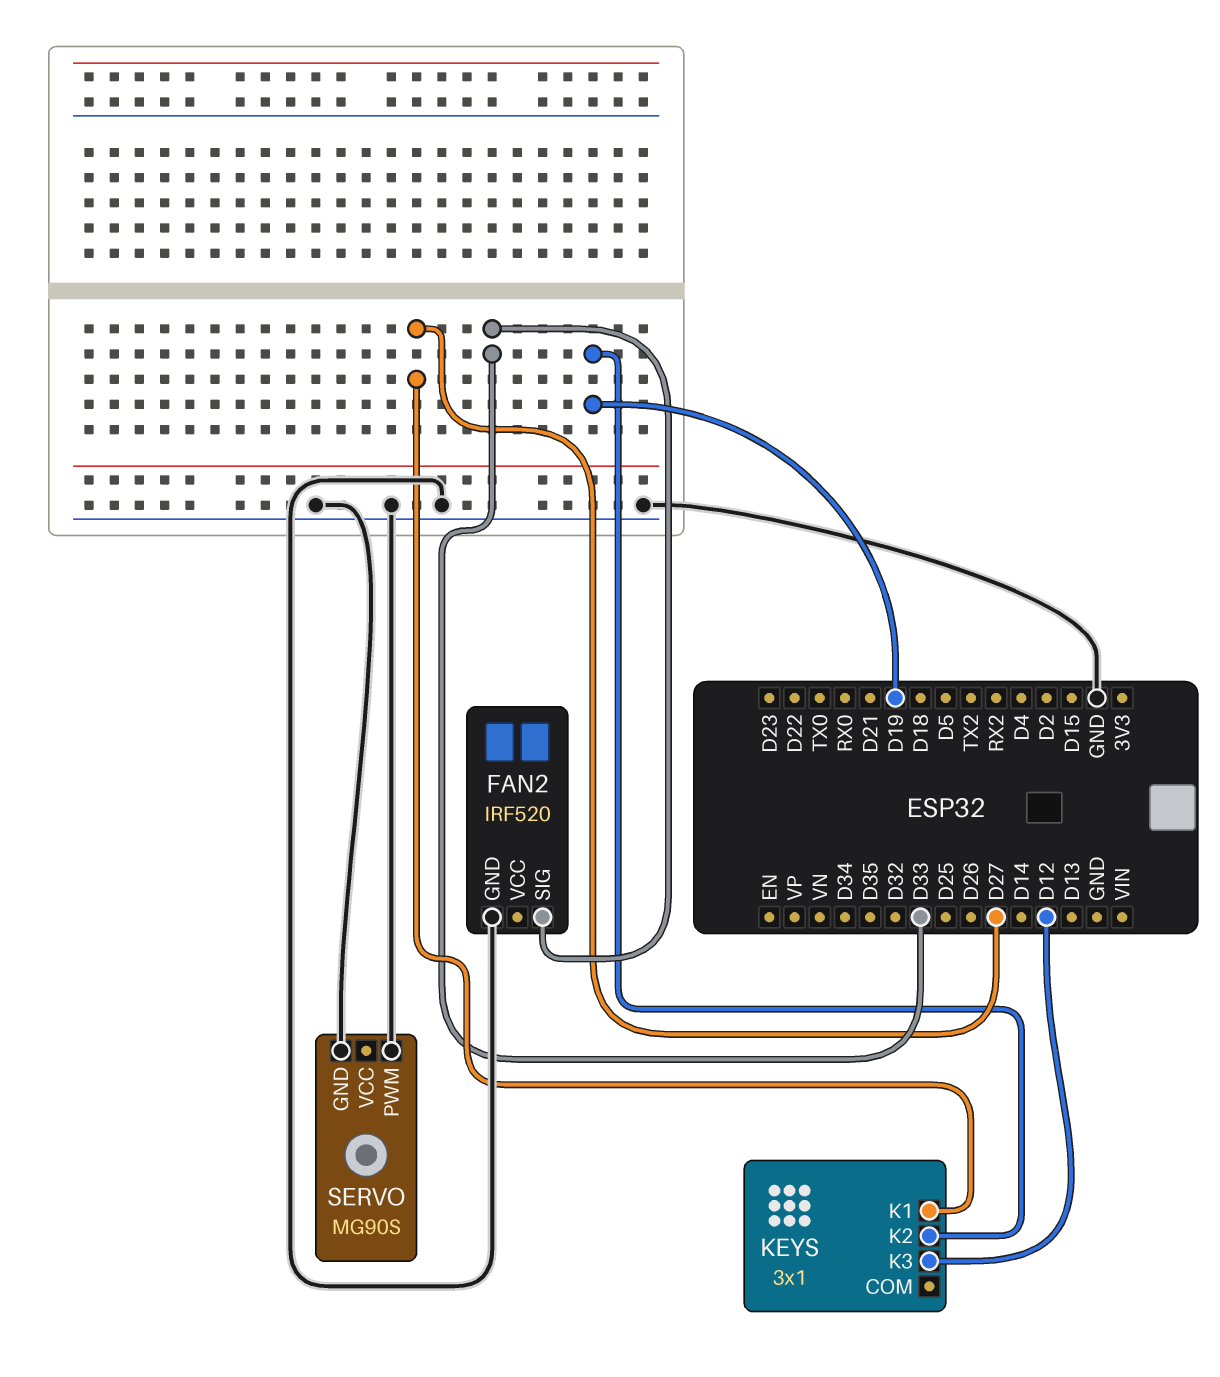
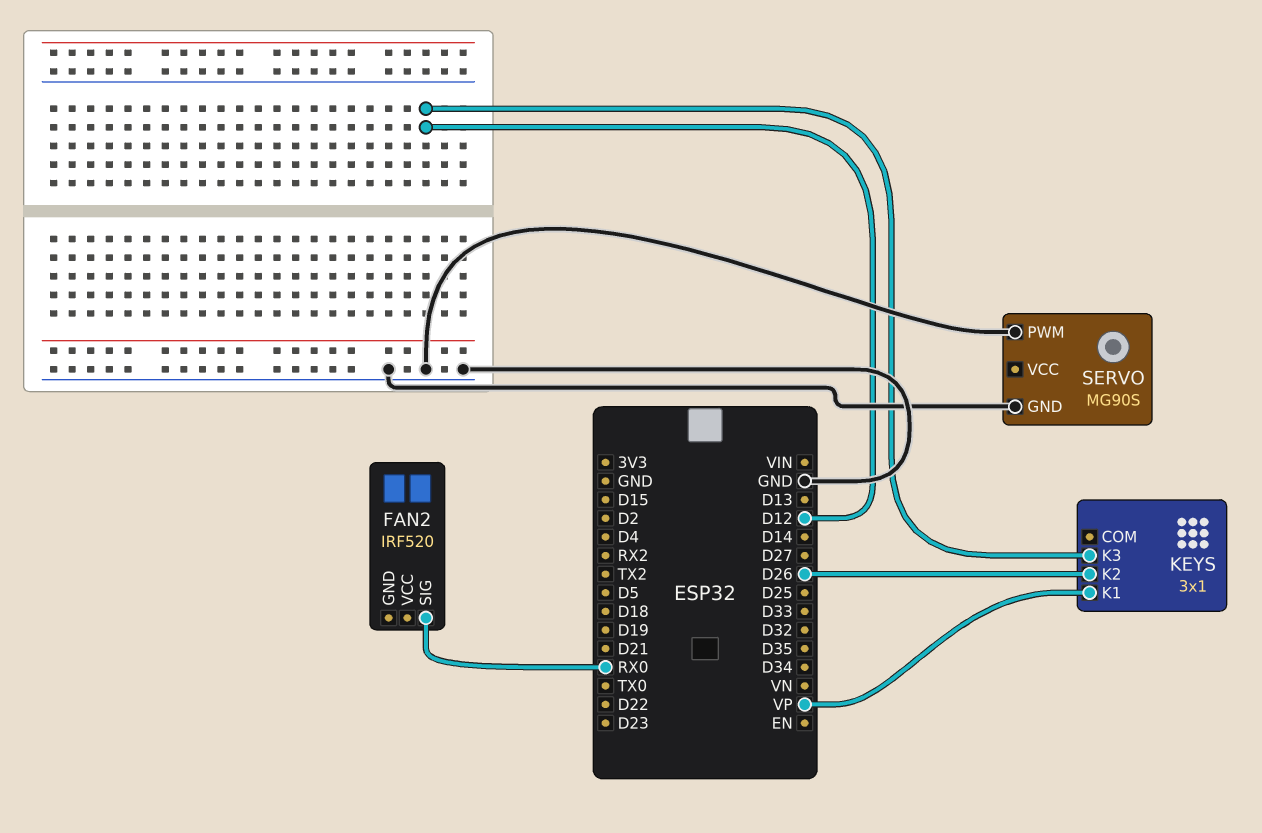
FAN2 pin GND: GND -> none
FAN2 pin SIG: D33 -> RX0
KEYS pin K1: D27 -> VP
KEYS pin K2: D19 -> D26

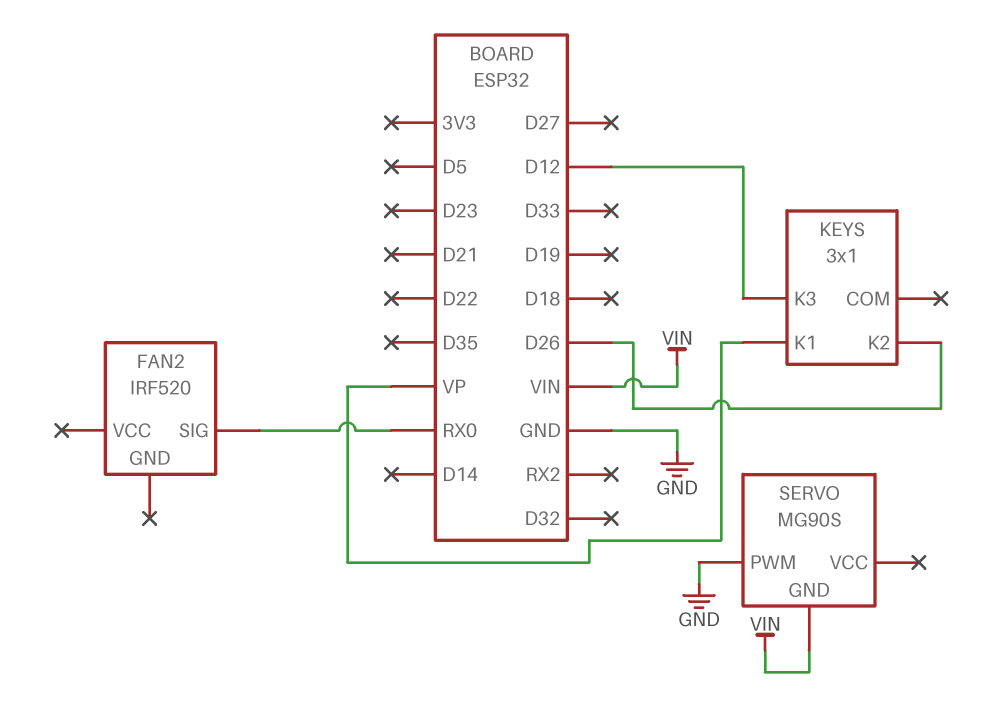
SERVO pin GND: GND -> VIN

